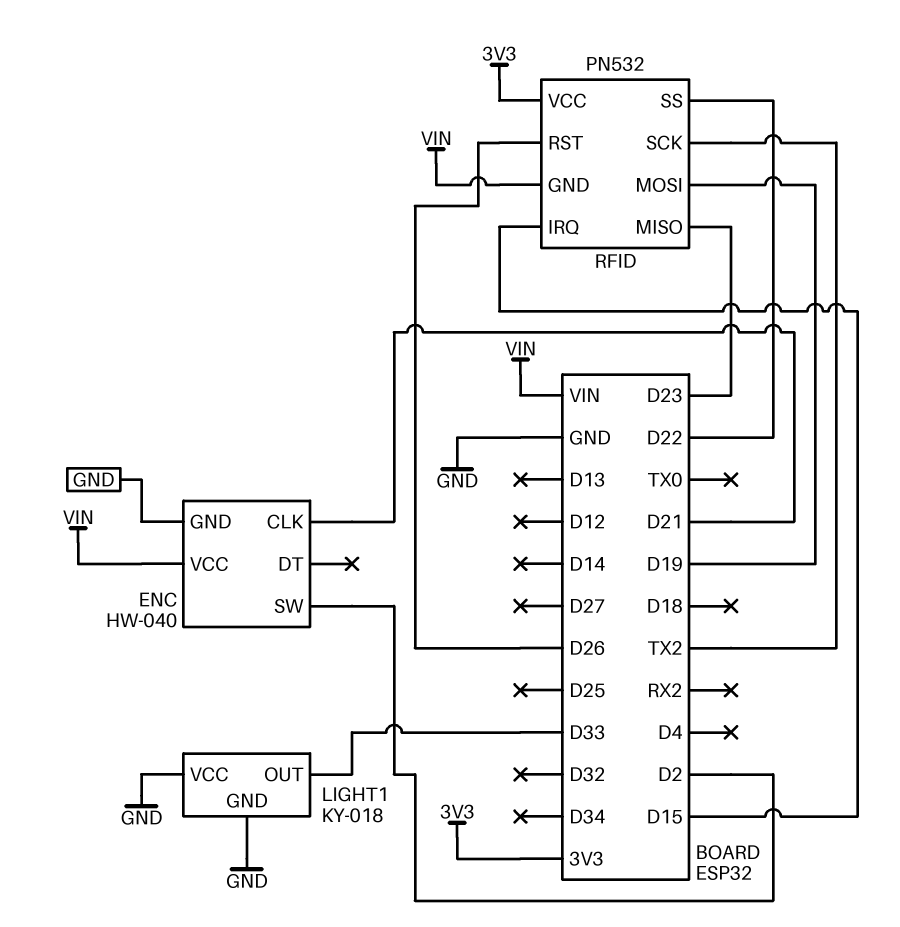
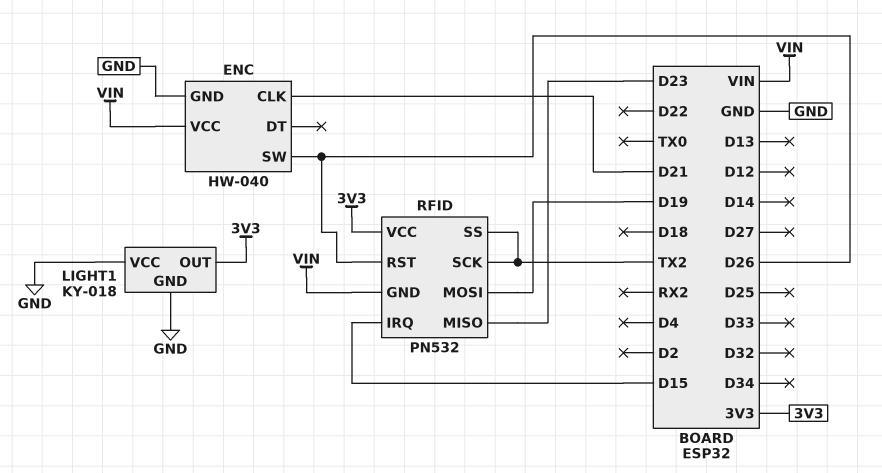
ENC pin SW: D2 -> D26
LIGHT1 pin OUT: D33 -> 3V3
RFID pin SS: D22 -> TX2

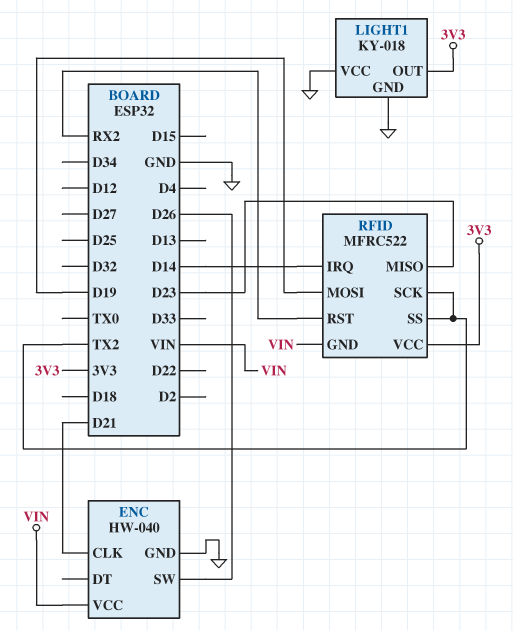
RFID: PN532 -> MFRC522
RFID pin IRQ: D15 -> D14
RFID pin RST: D26 -> RX2

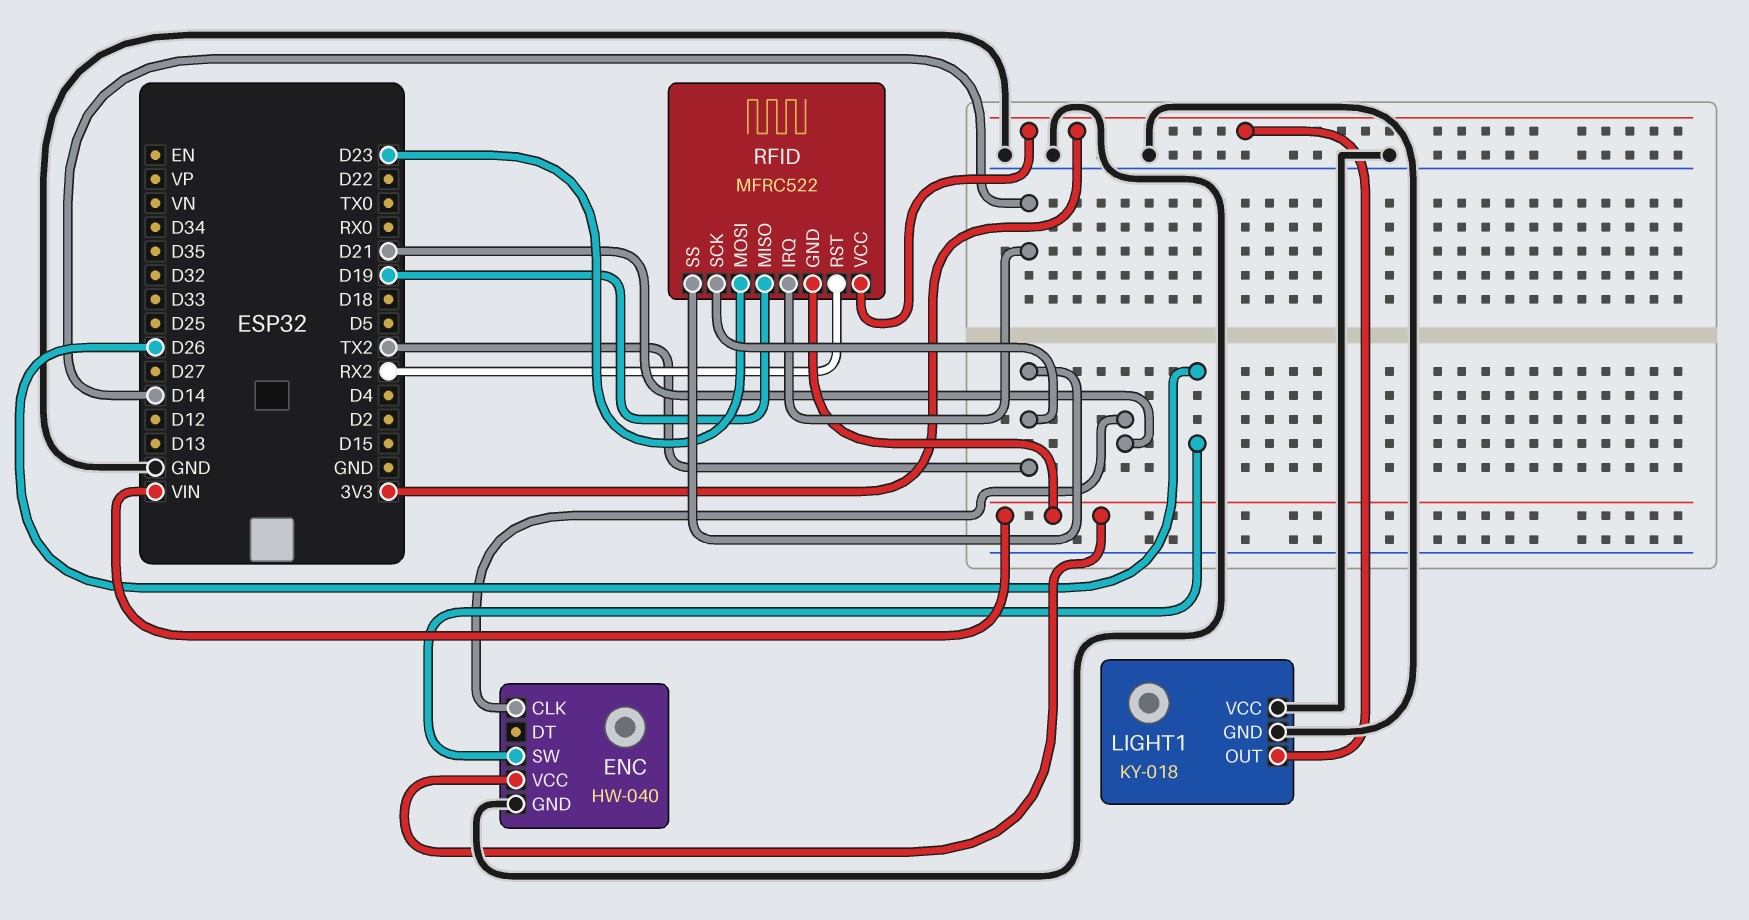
RFID pin MISO: D23 -> D19
RFID pin MOSI: D19 -> D23

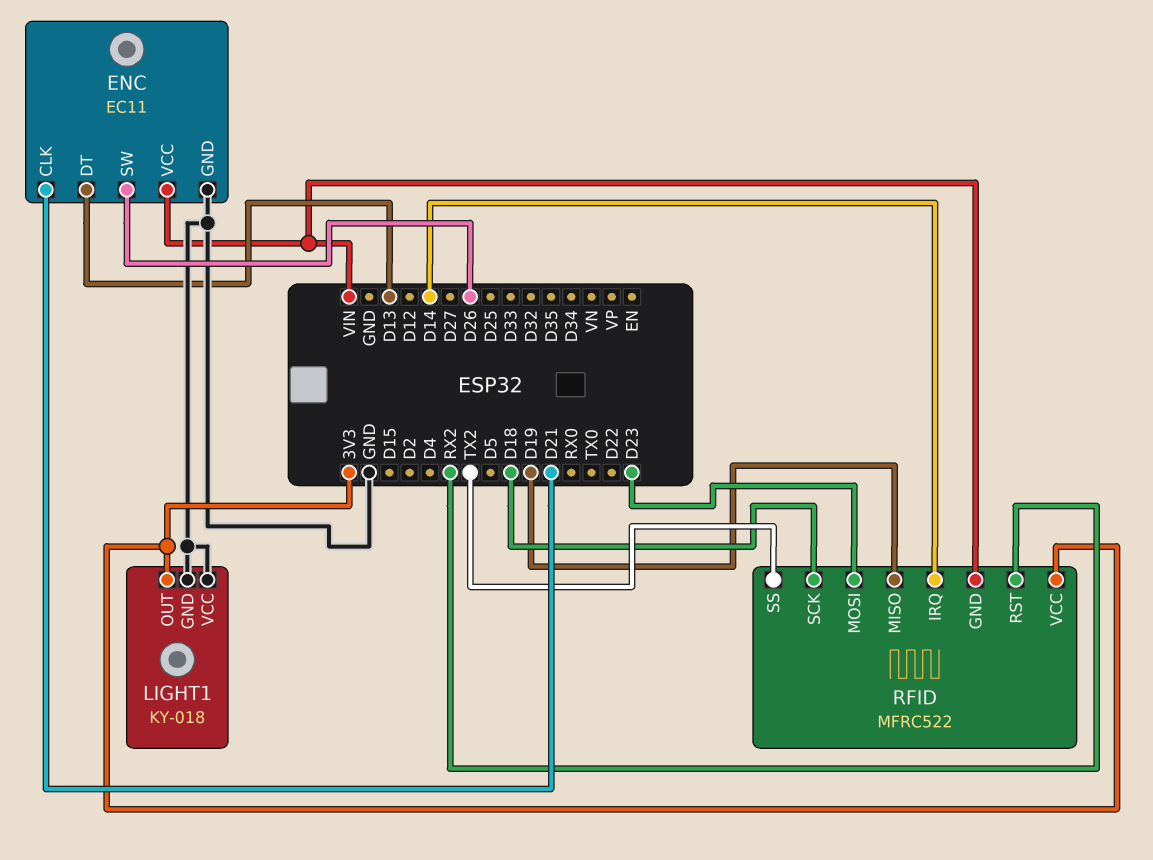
ENC: HW-040 -> EC11
ENC pin DT: none -> D13
RFID pin SCK: TX2 -> D18

